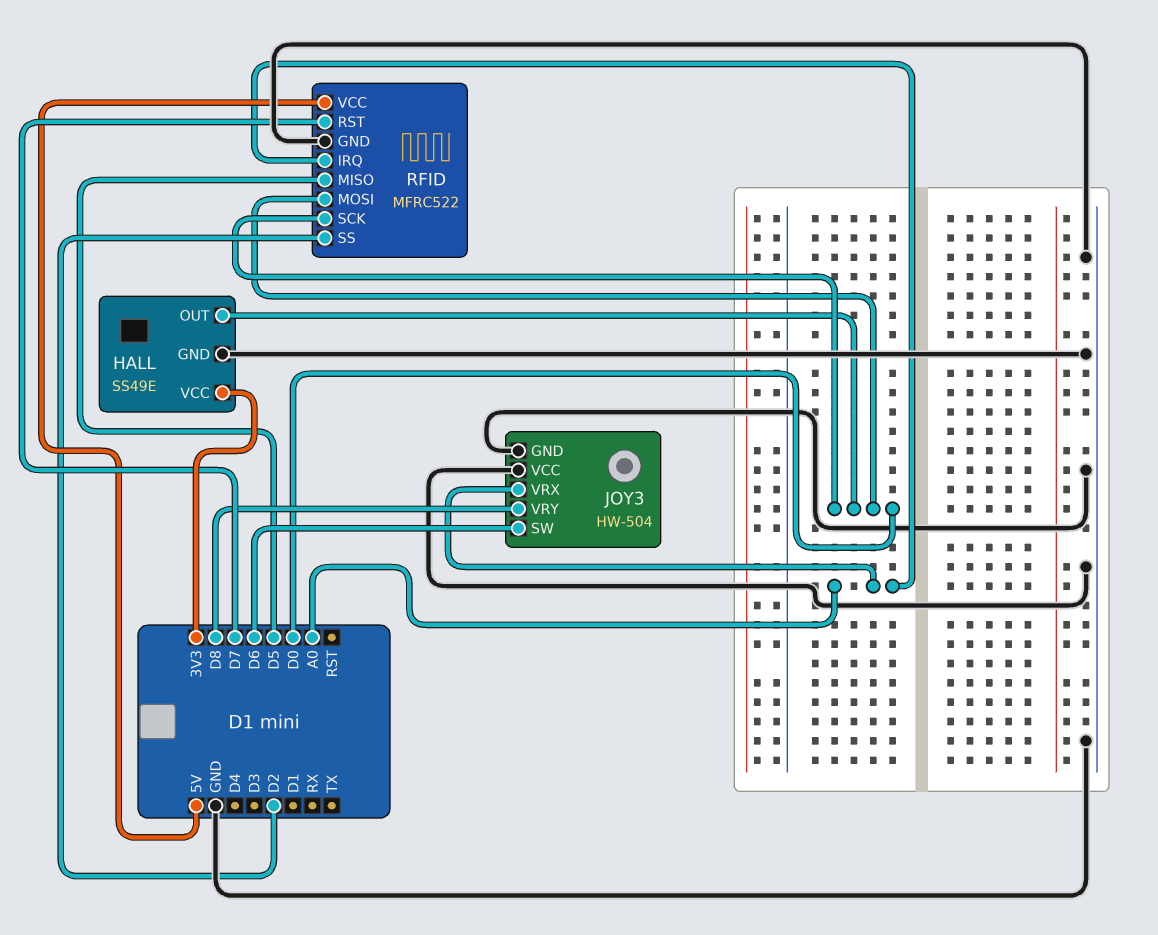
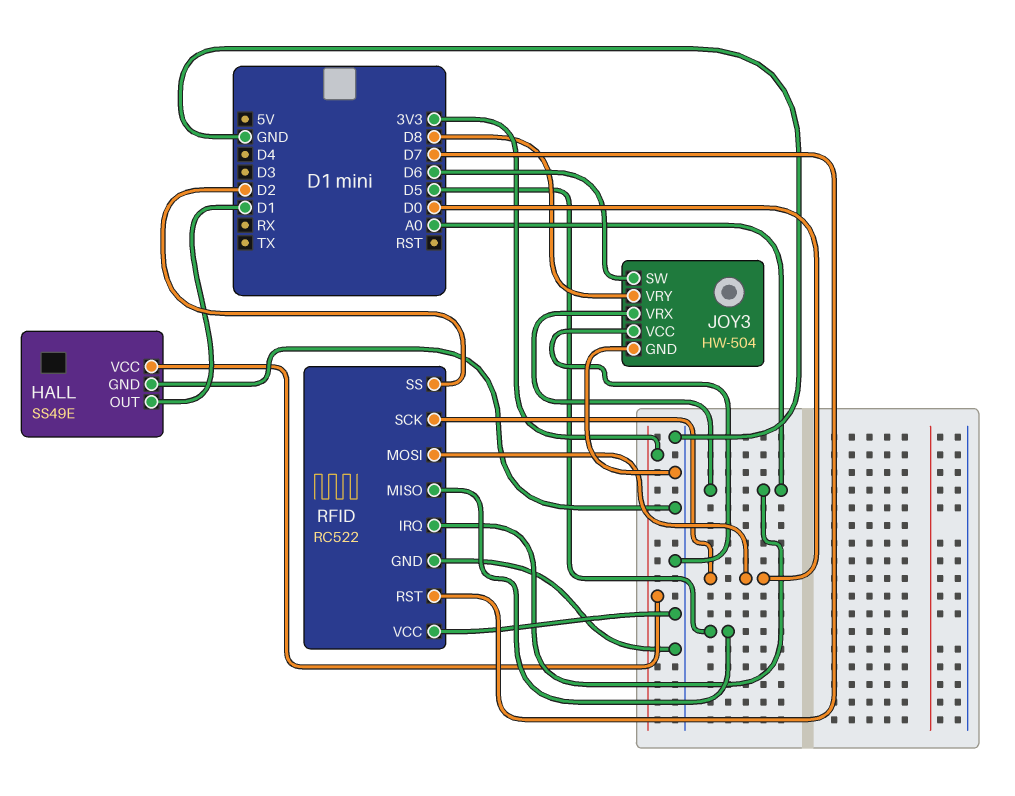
HALL pin OUT: D0 -> D1
RFID: MFRC522 -> RC522
RFID pin VCC: 5V -> GND

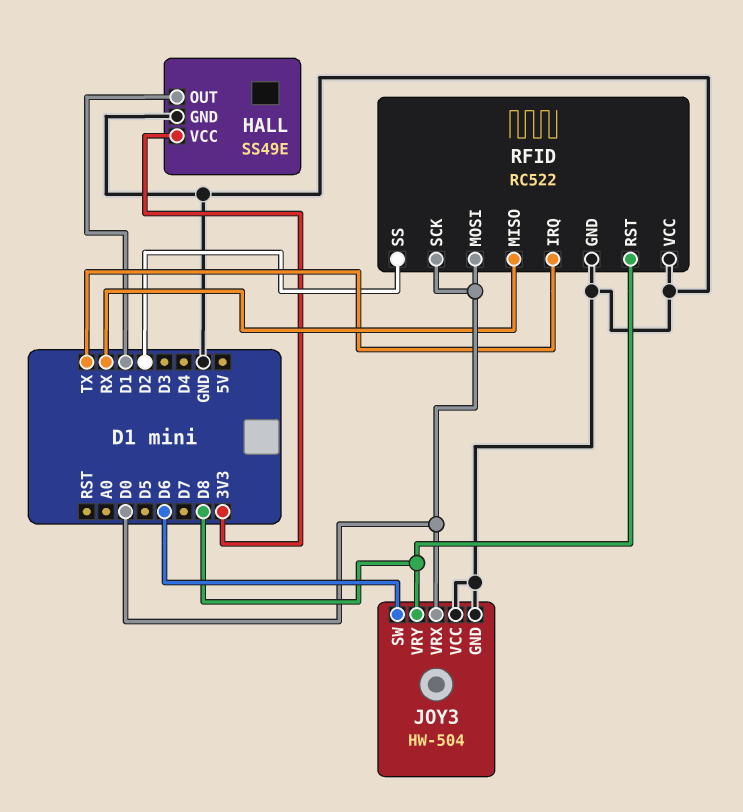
JOY3 pin VRX: A0 -> D0
RFID pin IRQ: A0 -> TX
RFID pin MISO: D5 -> RX
RFID pin RST: D7 -> D8

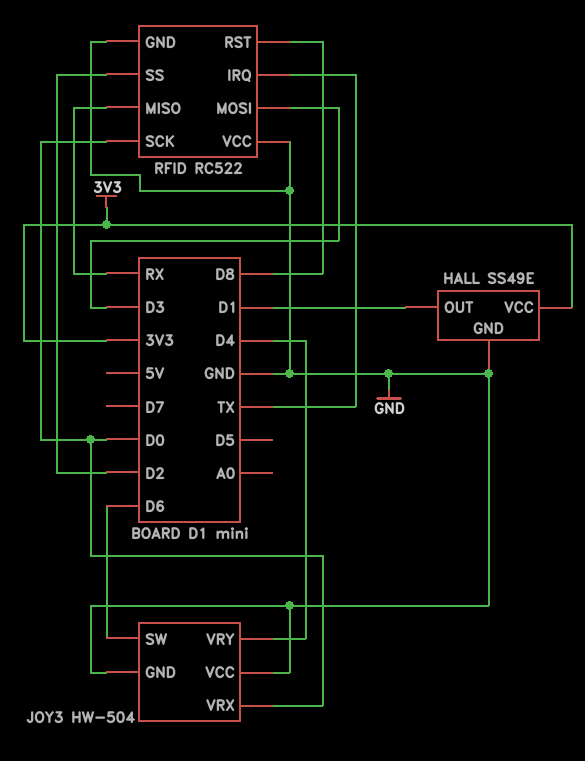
JOY3 pin VRY: D8 -> D4
RFID pin MOSI: D0 -> D3

